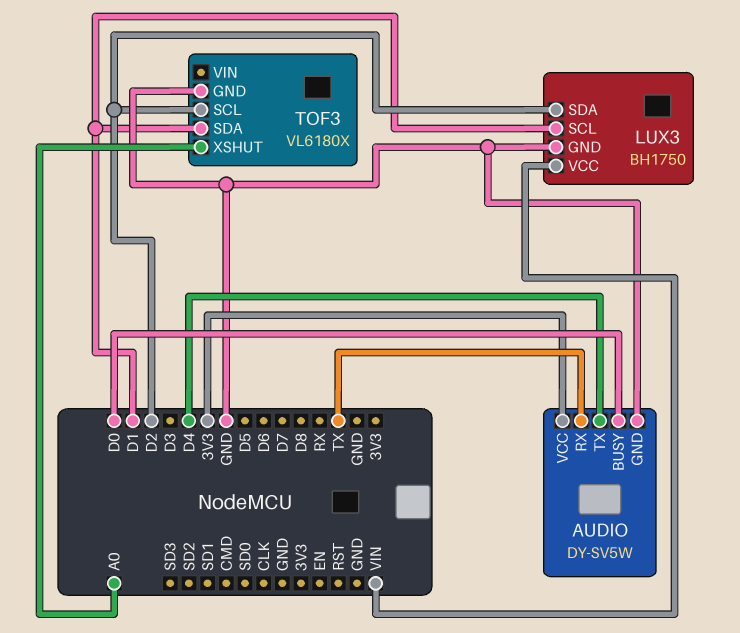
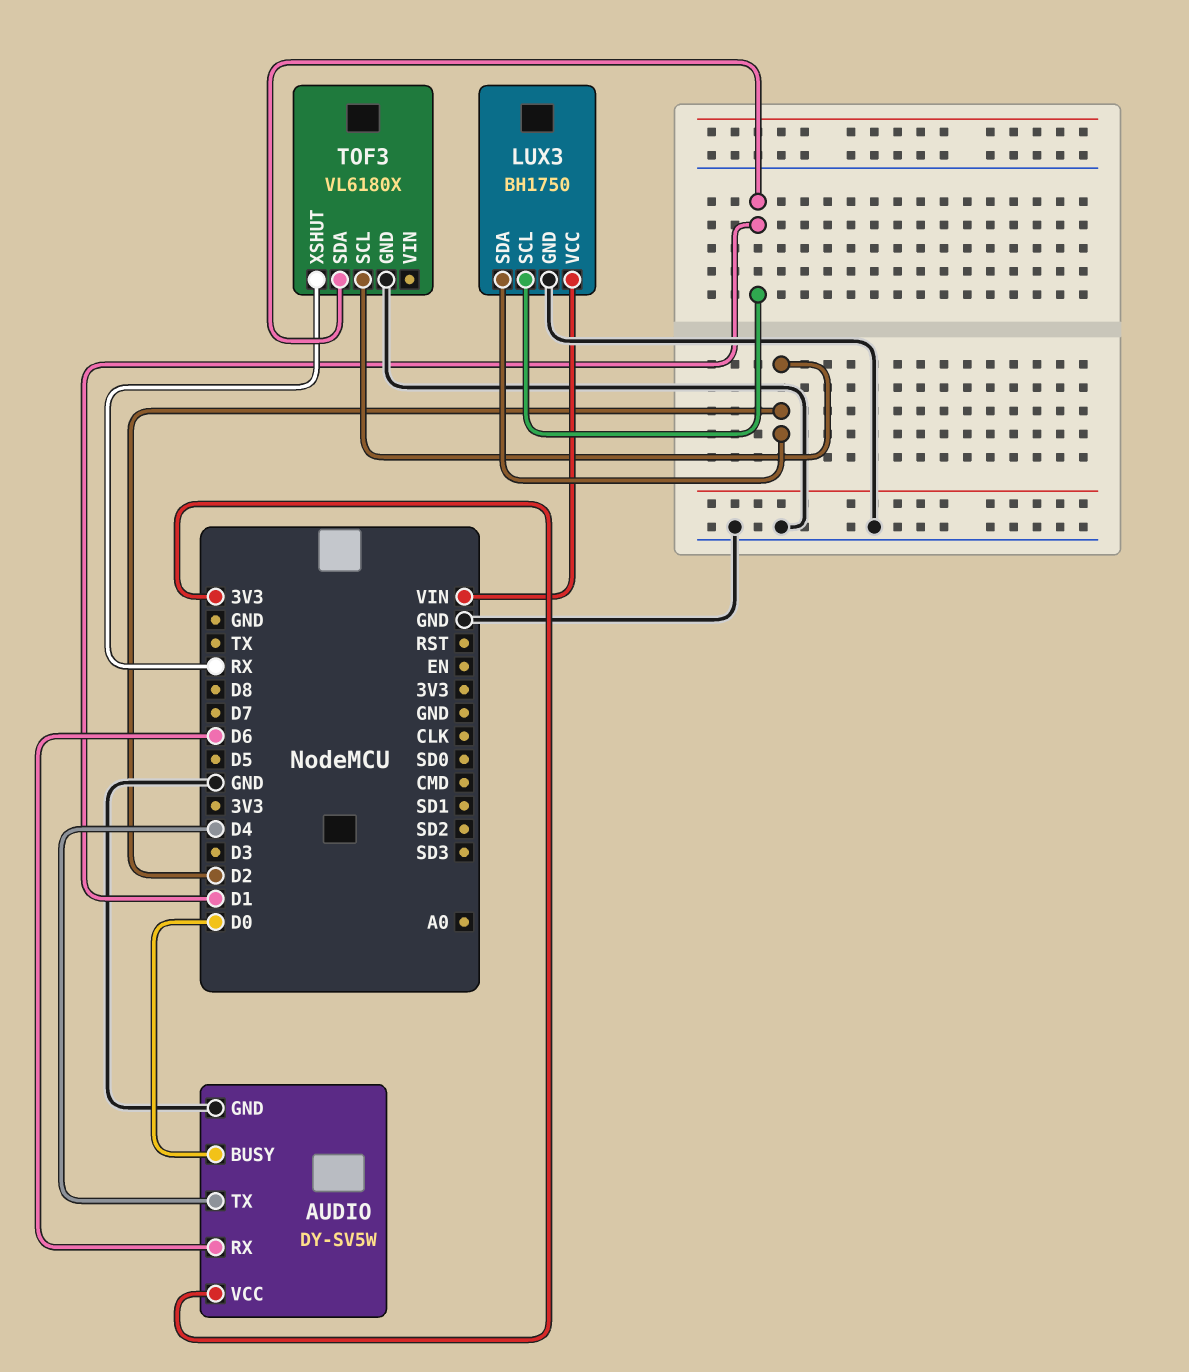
AUDIO pin RX: TX -> D6
TOF3 pin XSHUT: A0 -> RX

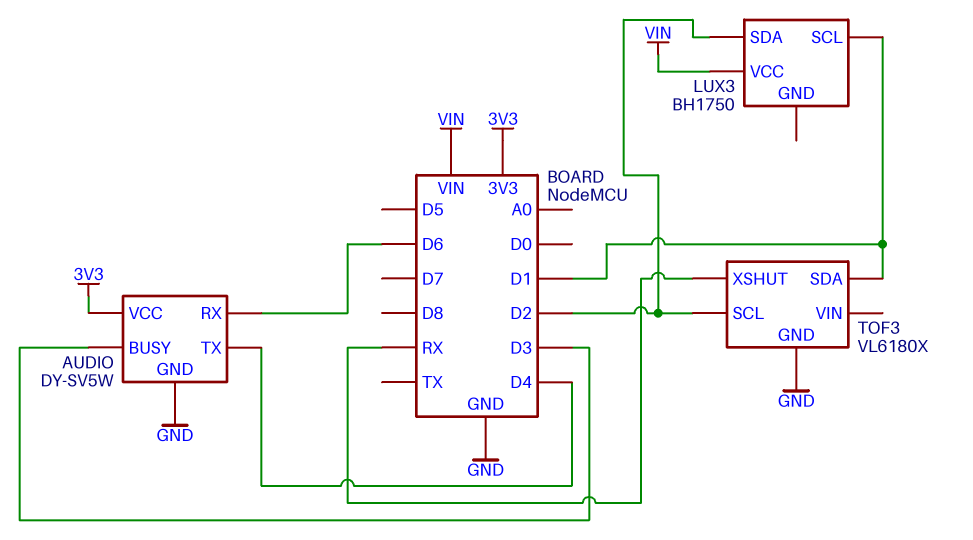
AUDIO pin BUSY: D0 -> D3
LUX3 pin GND: GND -> none

